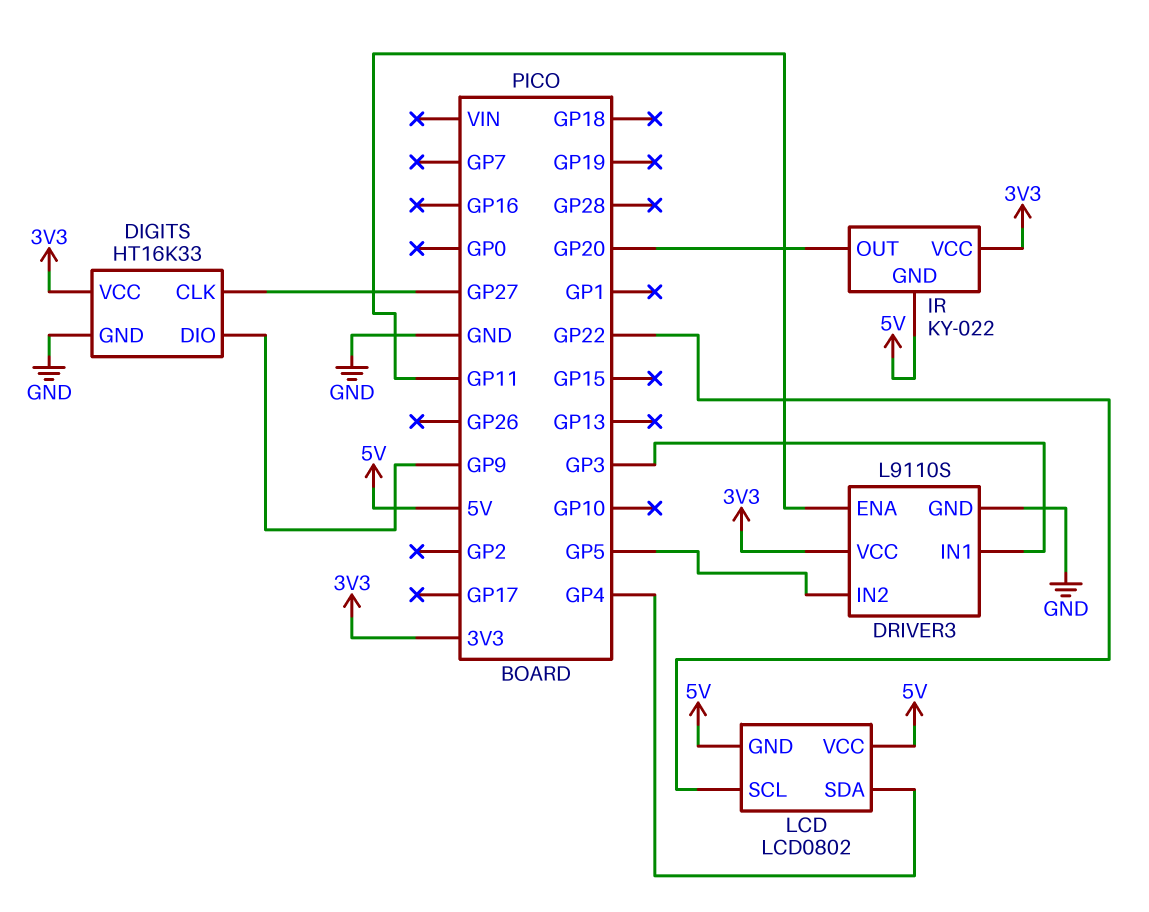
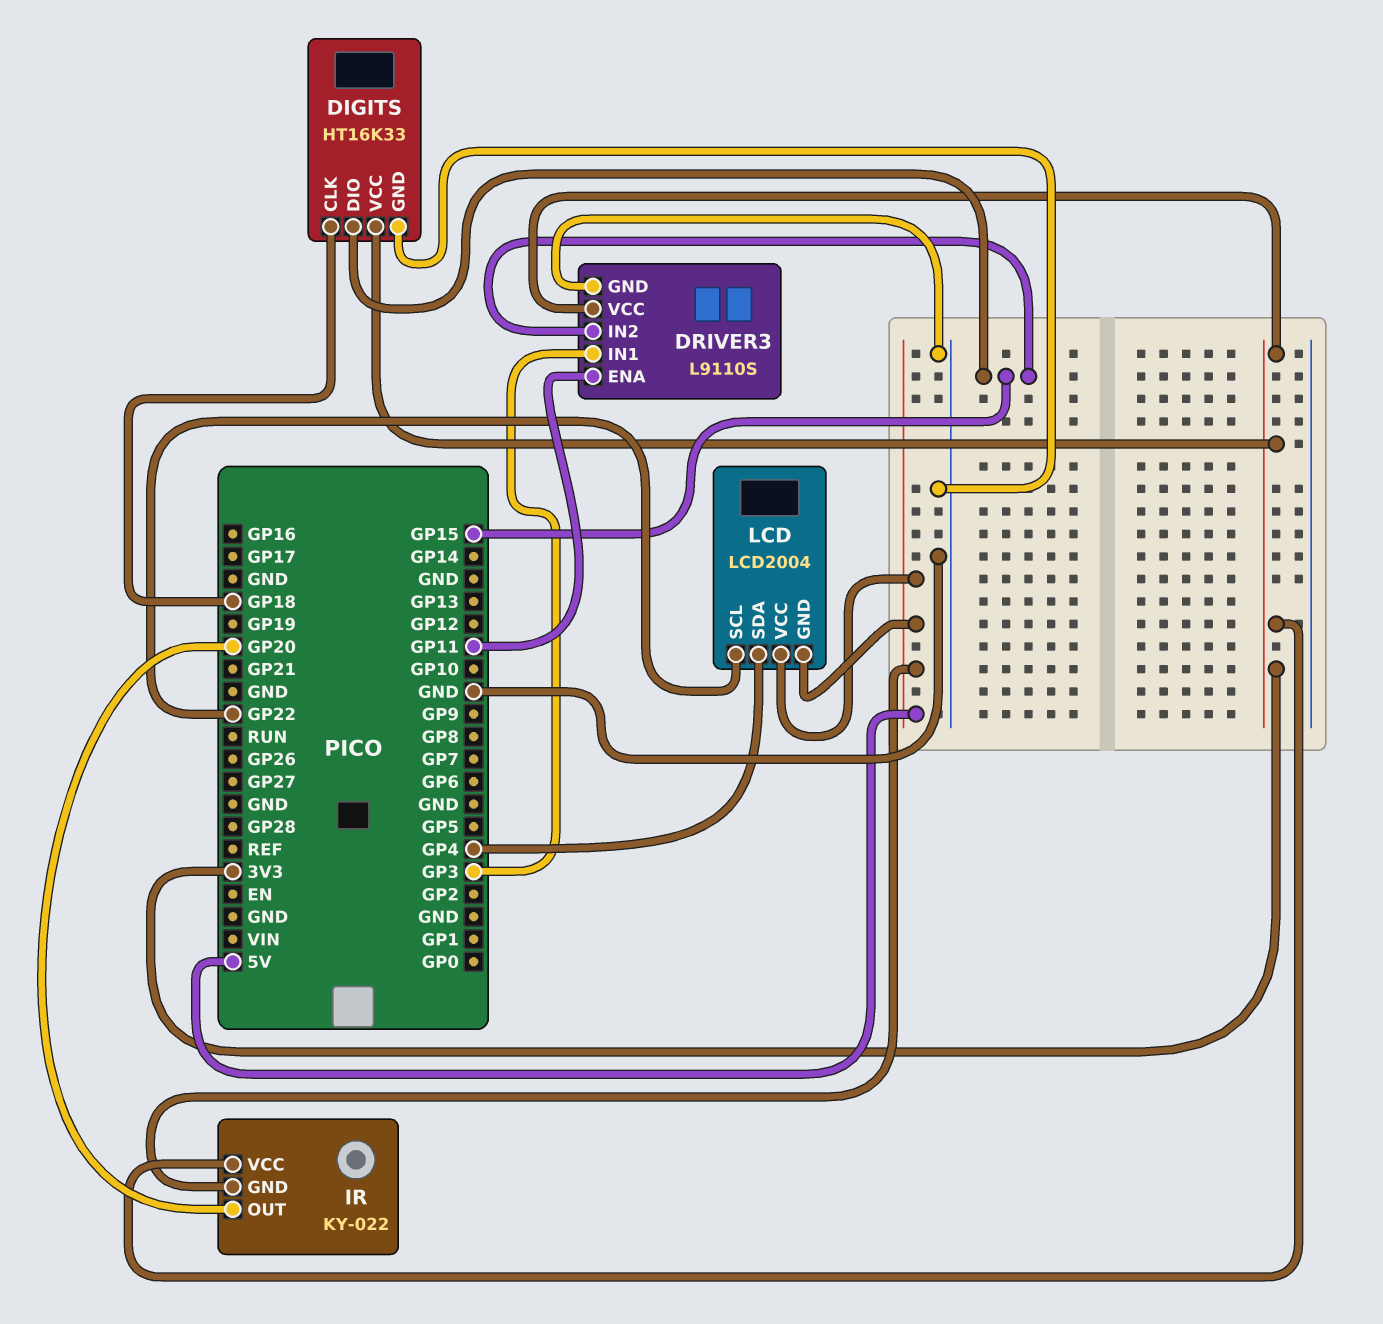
DIGITS pin CLK: GP27 -> GP18
DIGITS pin DIO: GP9 -> GP15
DRIVER3 pin IN2: GP5 -> GP15
LCD: LCD0802 -> LCD2004

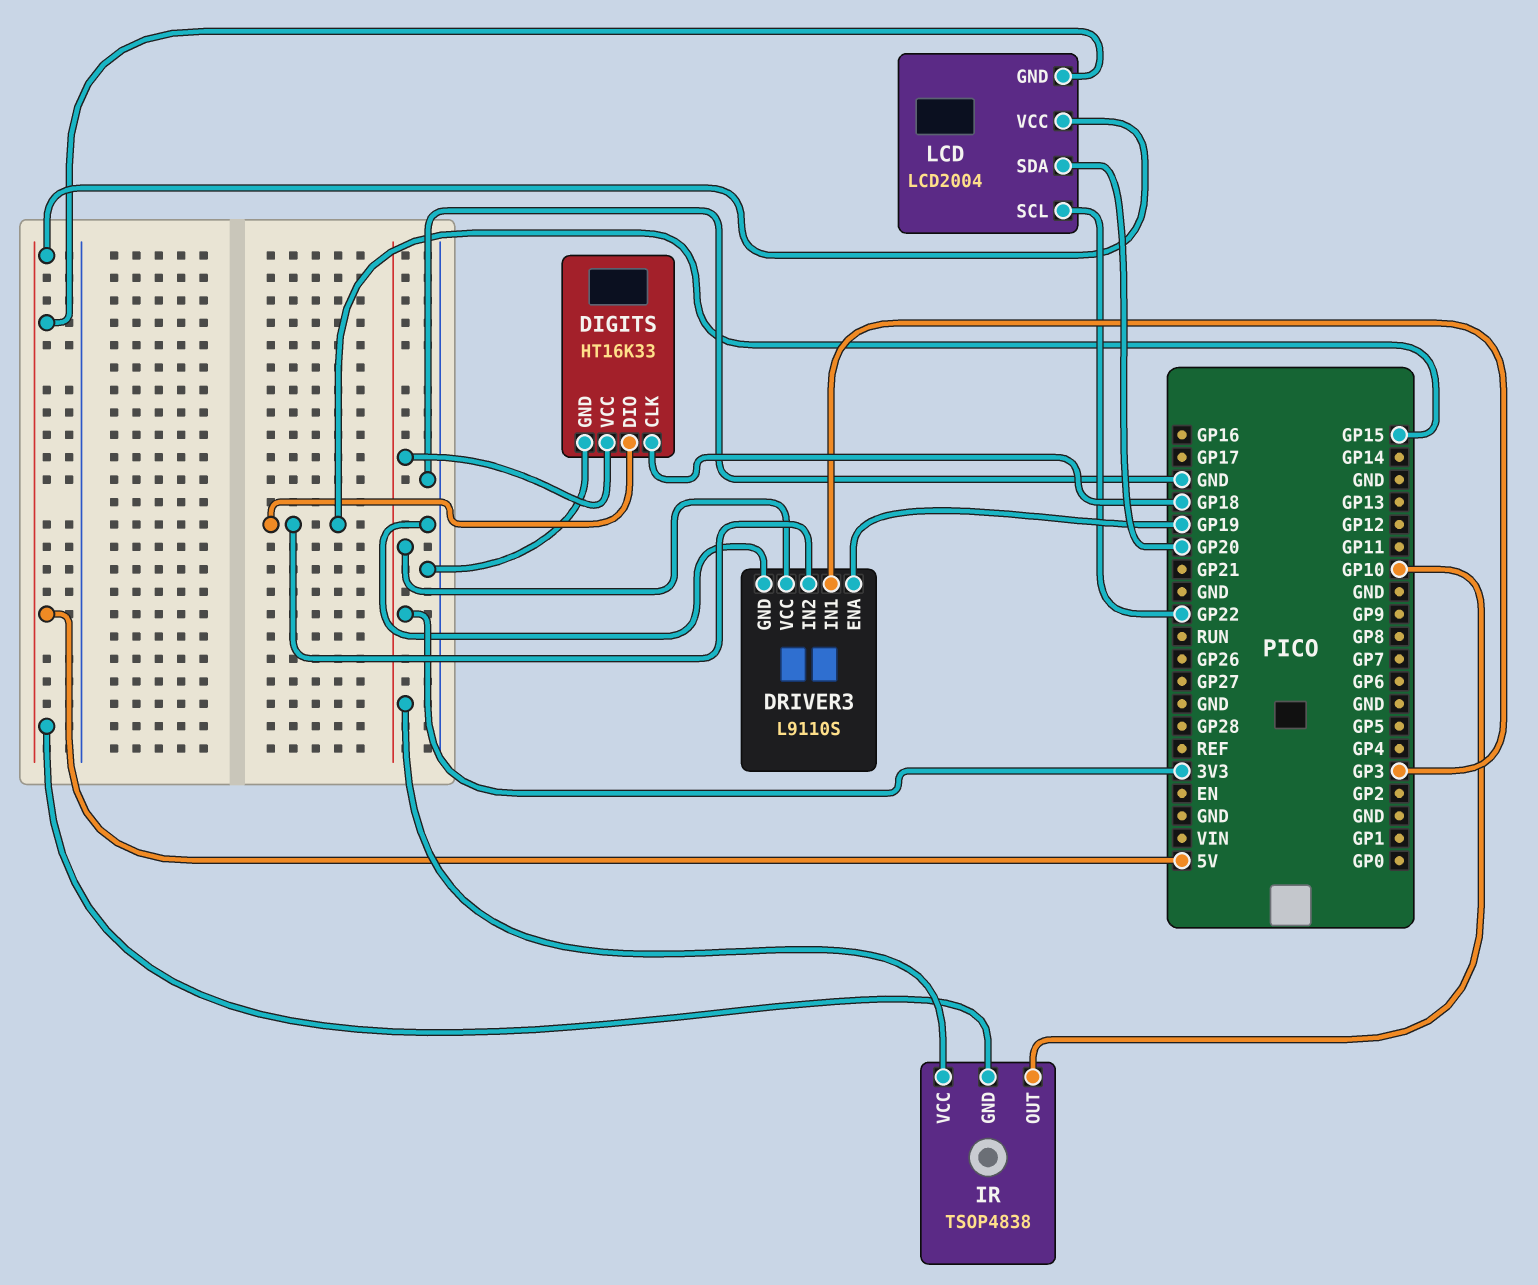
DRIVER3 pin ENA: GP11 -> GP19
IR: KY-022 -> TSOP4838
IR pin OUT: GP20 -> GP10
LCD pin SDA: GP4 -> GP20

